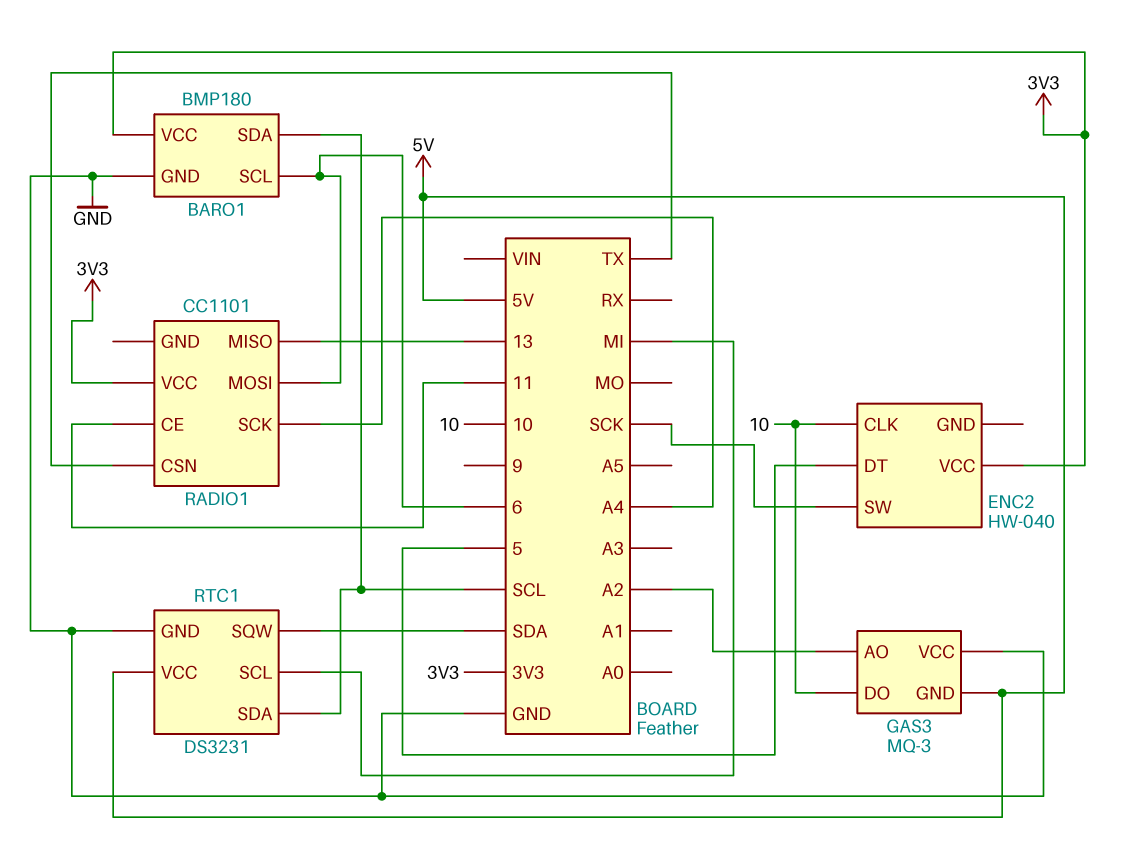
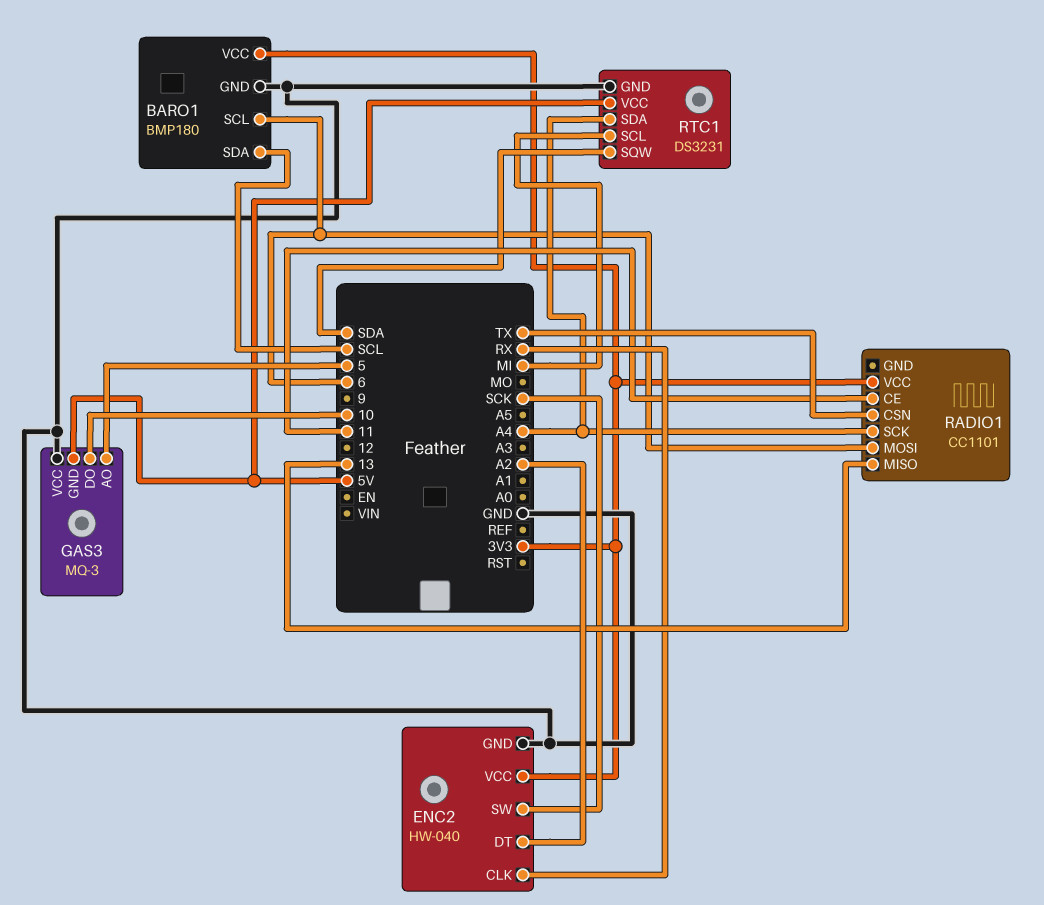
ENC2 pin CLK: 10 -> RX
ENC2 pin DT: 5 -> A2
ENC2 pin GND: none -> GND
GAS3 pin AO: A2 -> 5
RTC1 pin SDA: SCL -> A4

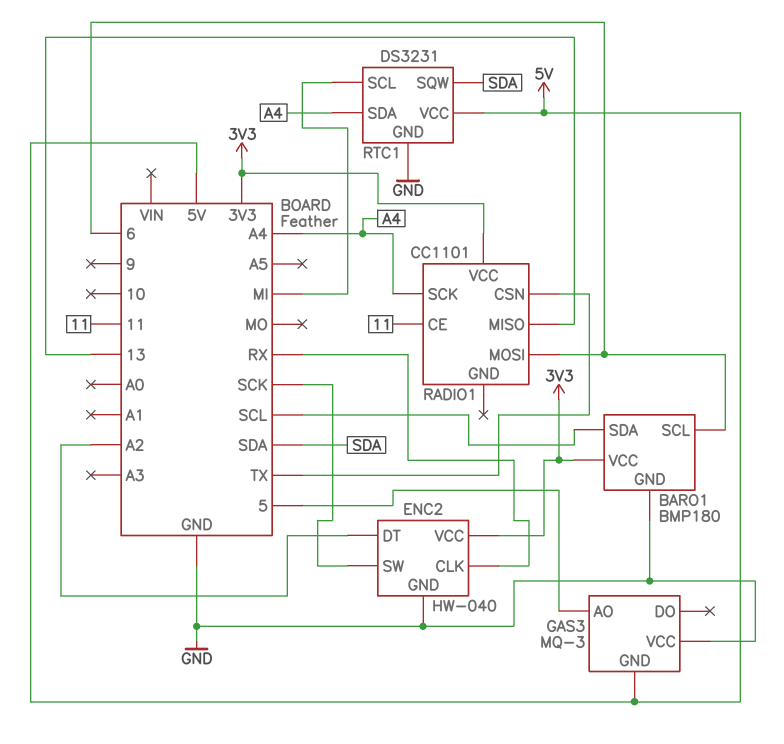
GAS3 pin DO: 10 -> none

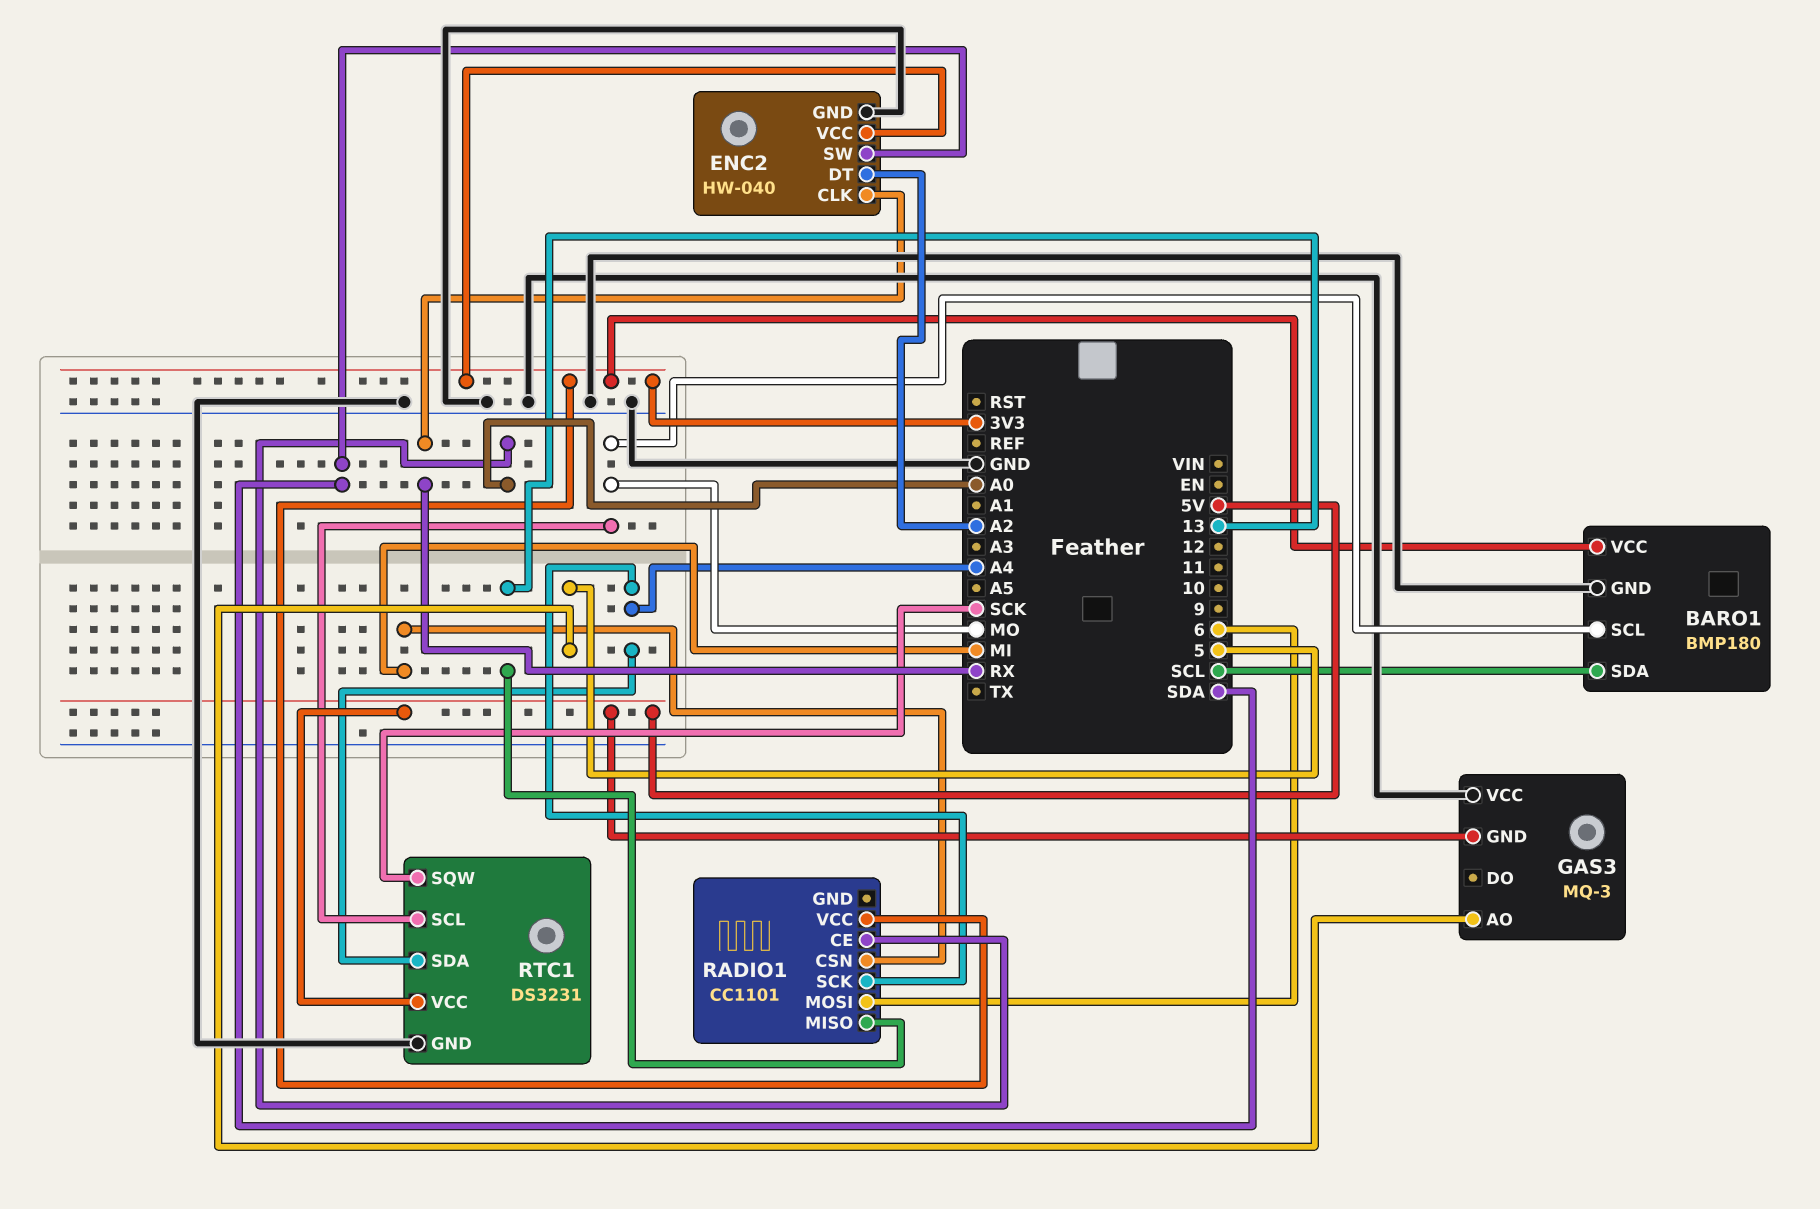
BARO1 pin SCL: 6 -> MO
ENC2 pin SW: SCK -> SDA
RADIO1 pin CE: 11 -> A0
RADIO1 pin CSN: TX -> MI
RTC1 pin SCL: MI -> MO
RTC1 pin SQW: SDA -> SCK

